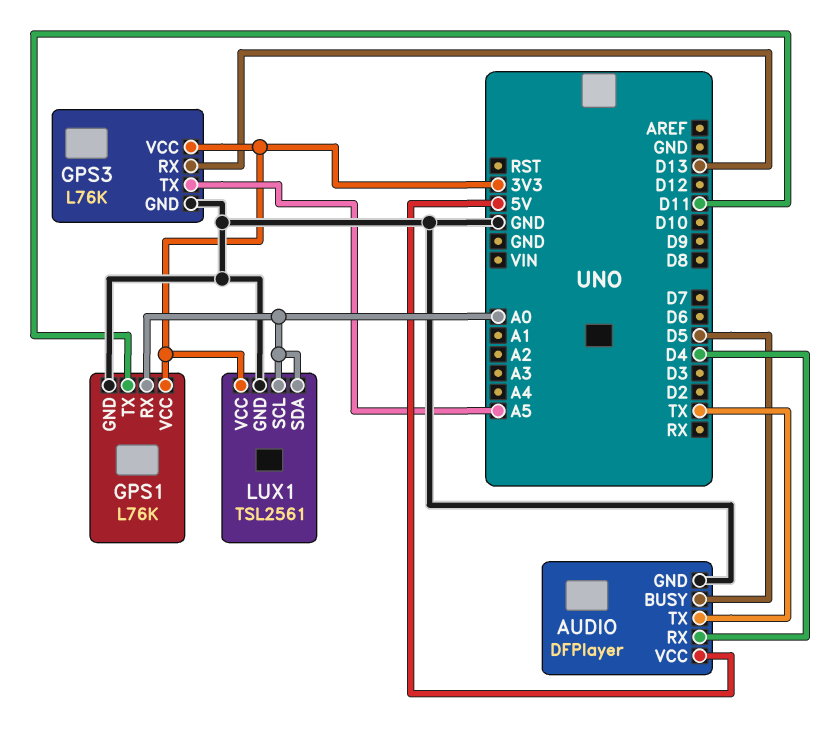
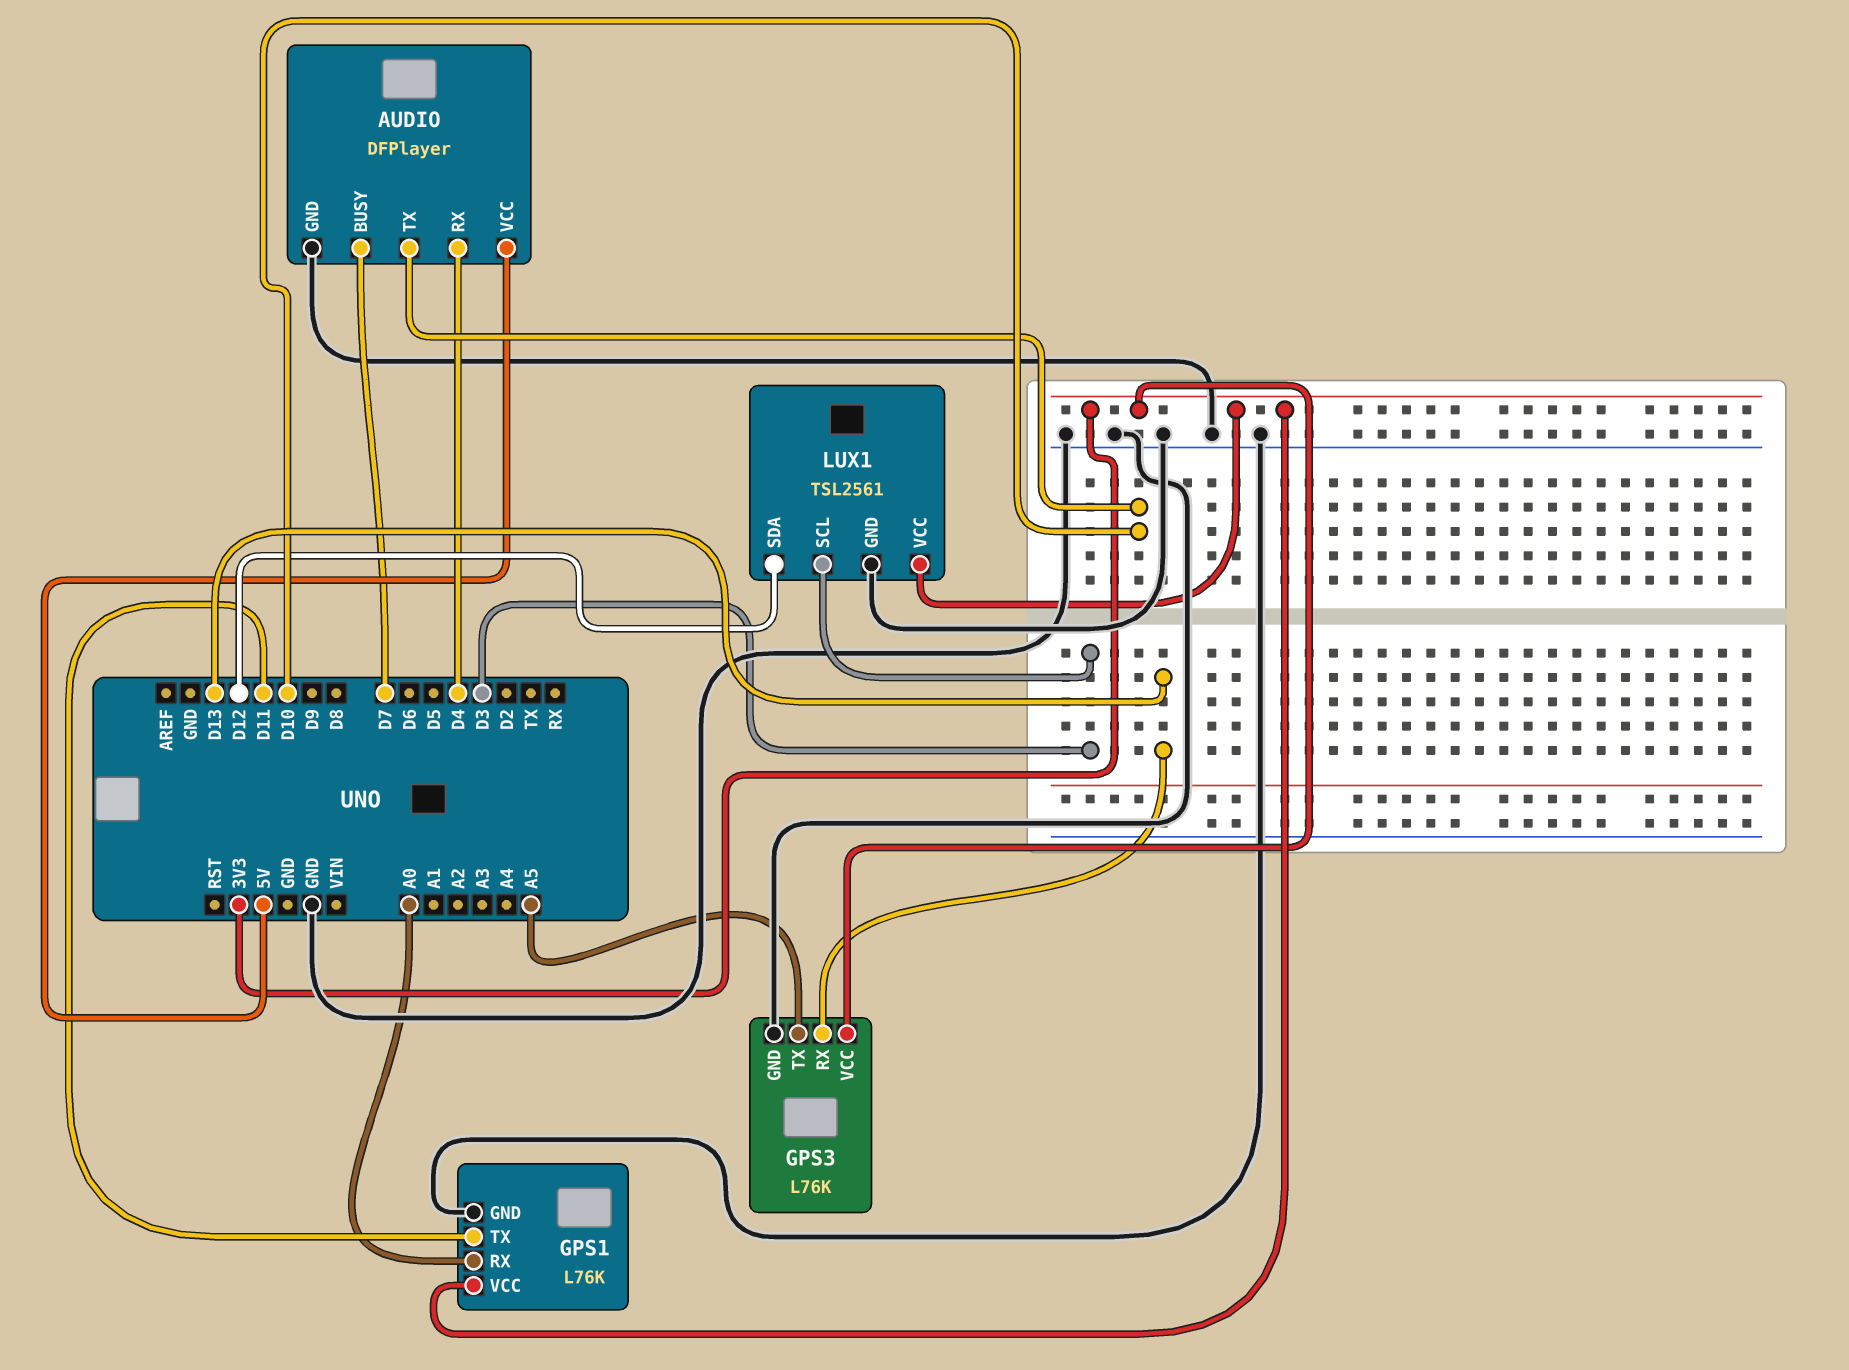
AUDIO pin BUSY: D5 -> D7
AUDIO pin TX: TX -> D10
LUX1 pin SCL: A0 -> D3
LUX1 pin SDA: A0 -> D12

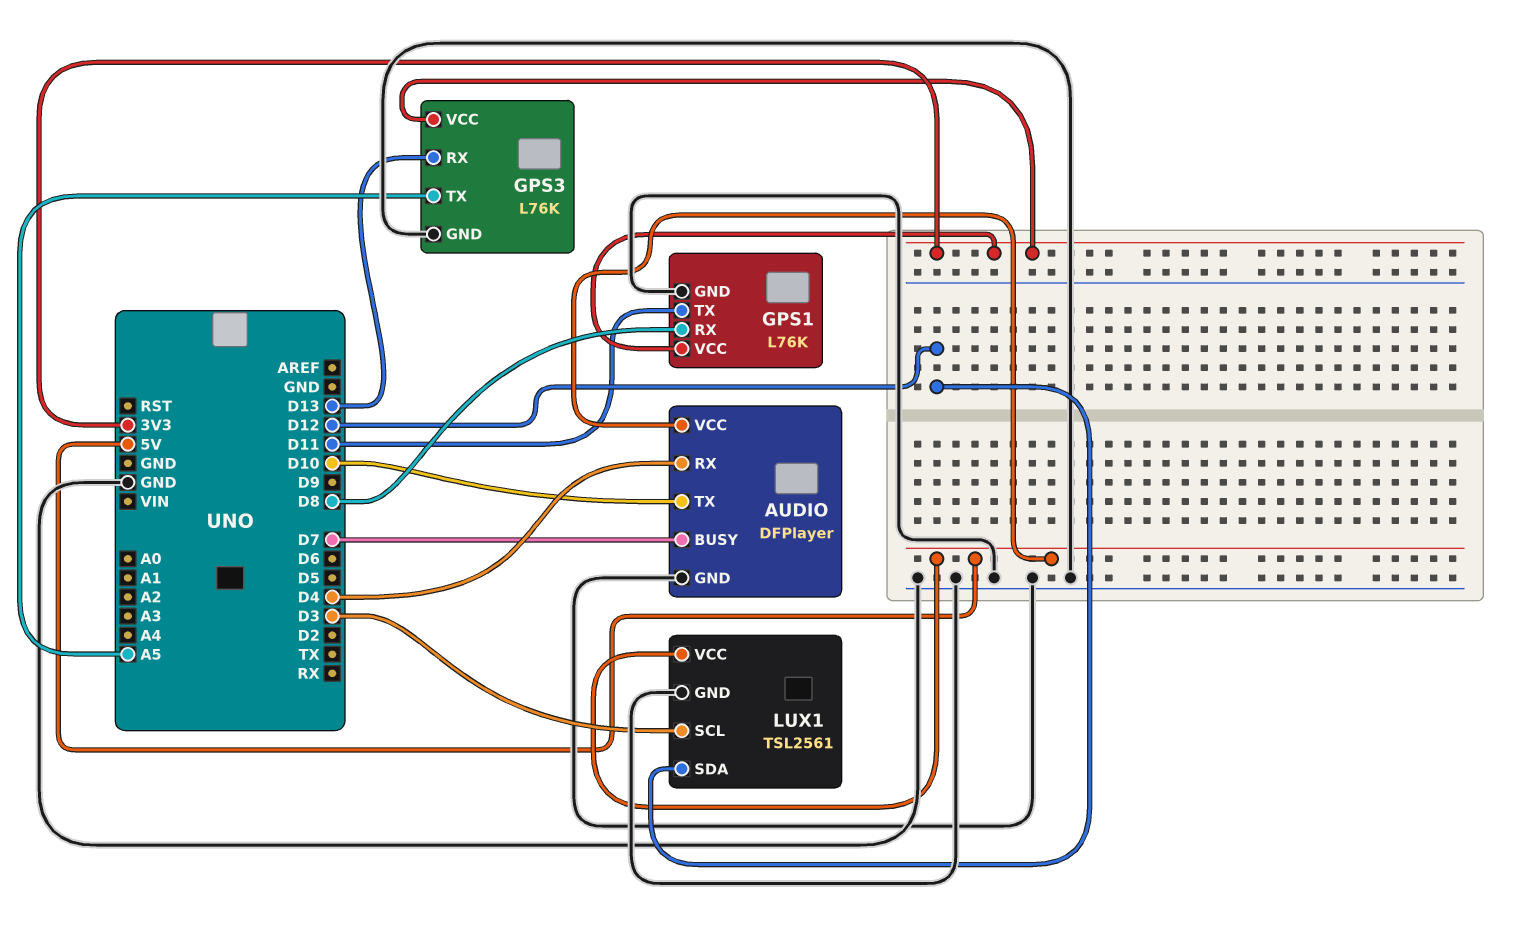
GPS1 pin RX: A0 -> D8
LUX1 pin VCC: 3V3 -> 5V

